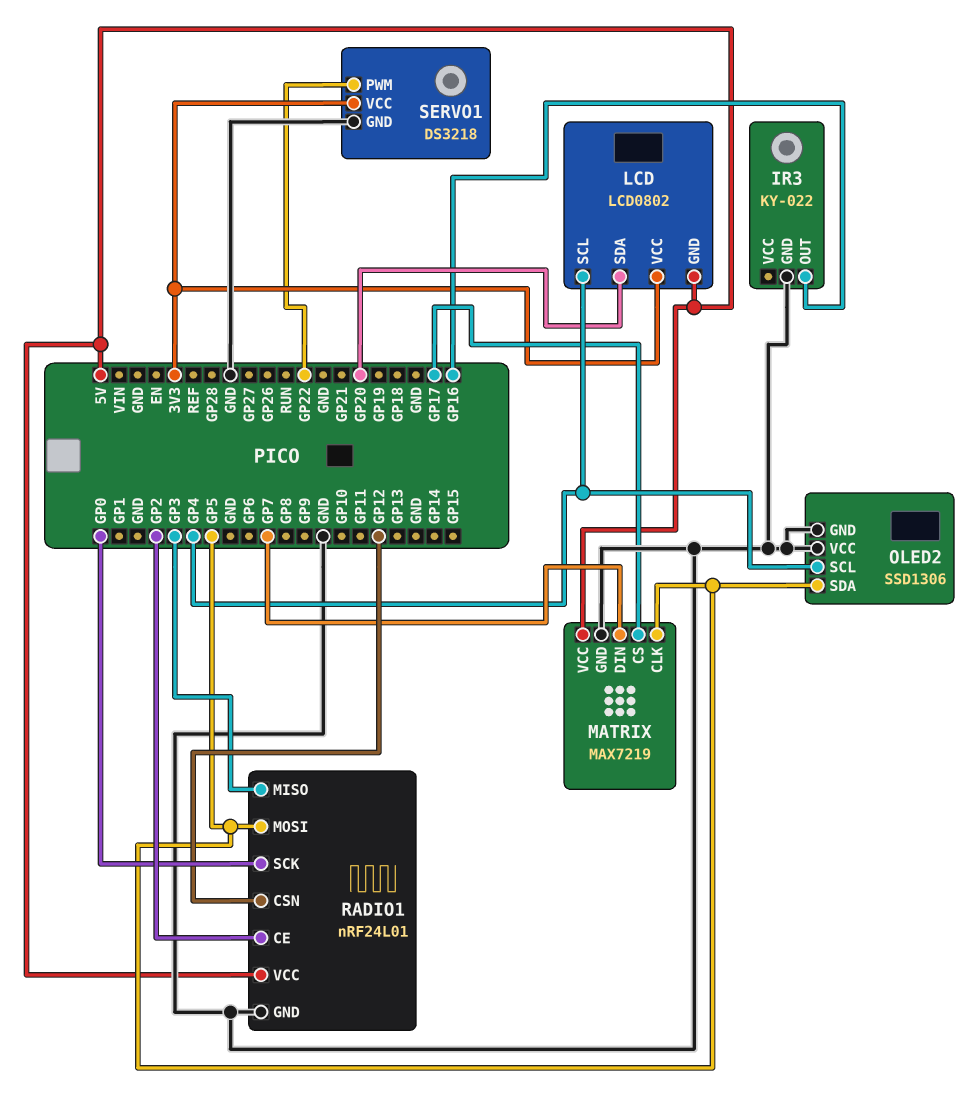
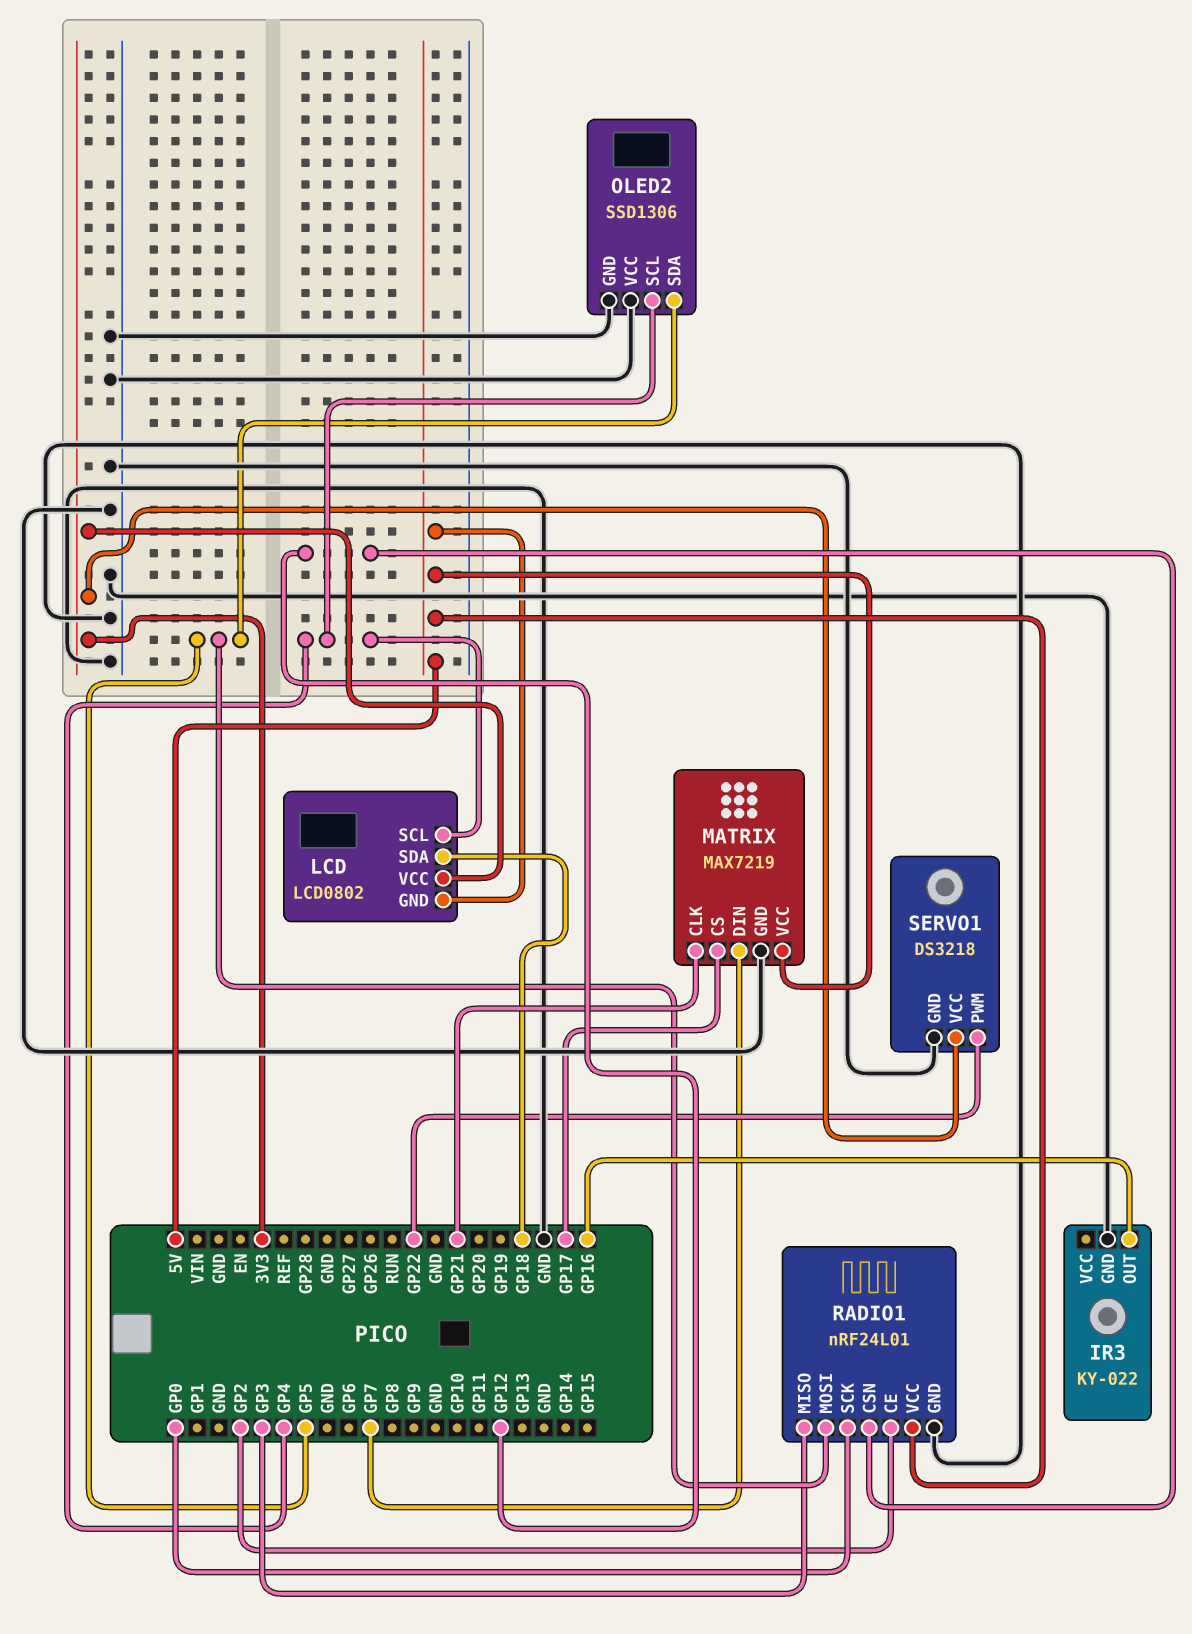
LCD pin SDA: GP20 -> GP18
MATRIX pin CLK: GP5 -> GP21

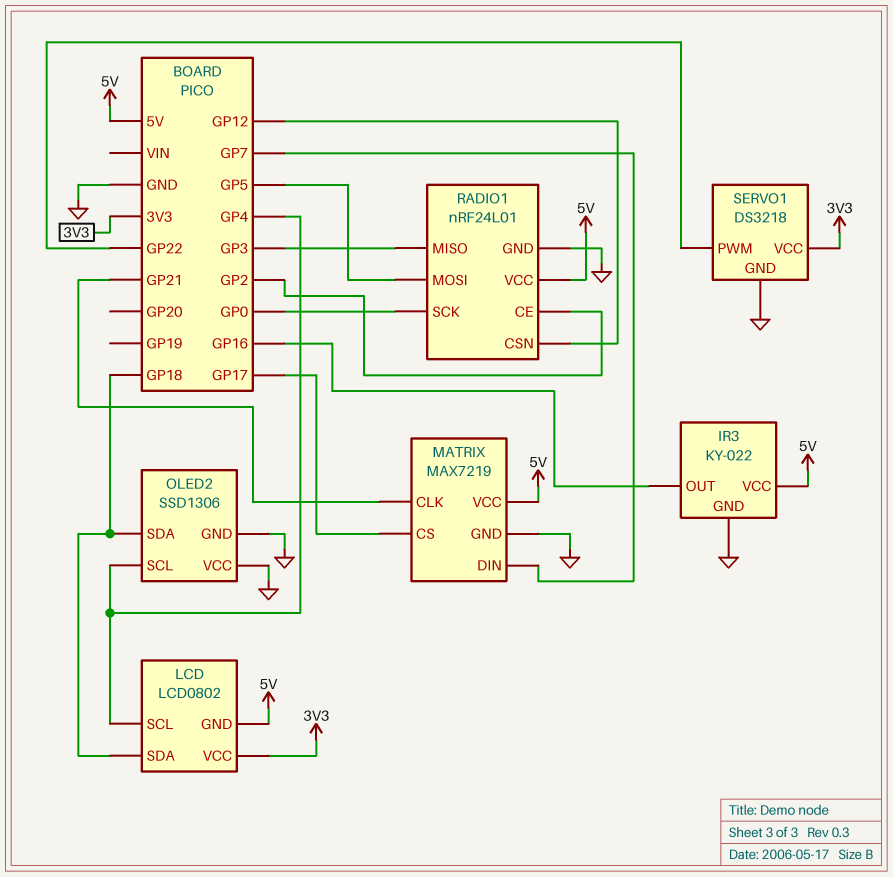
IR3 pin VCC: none -> 5V
OLED2 pin SDA: GP5 -> GP18

